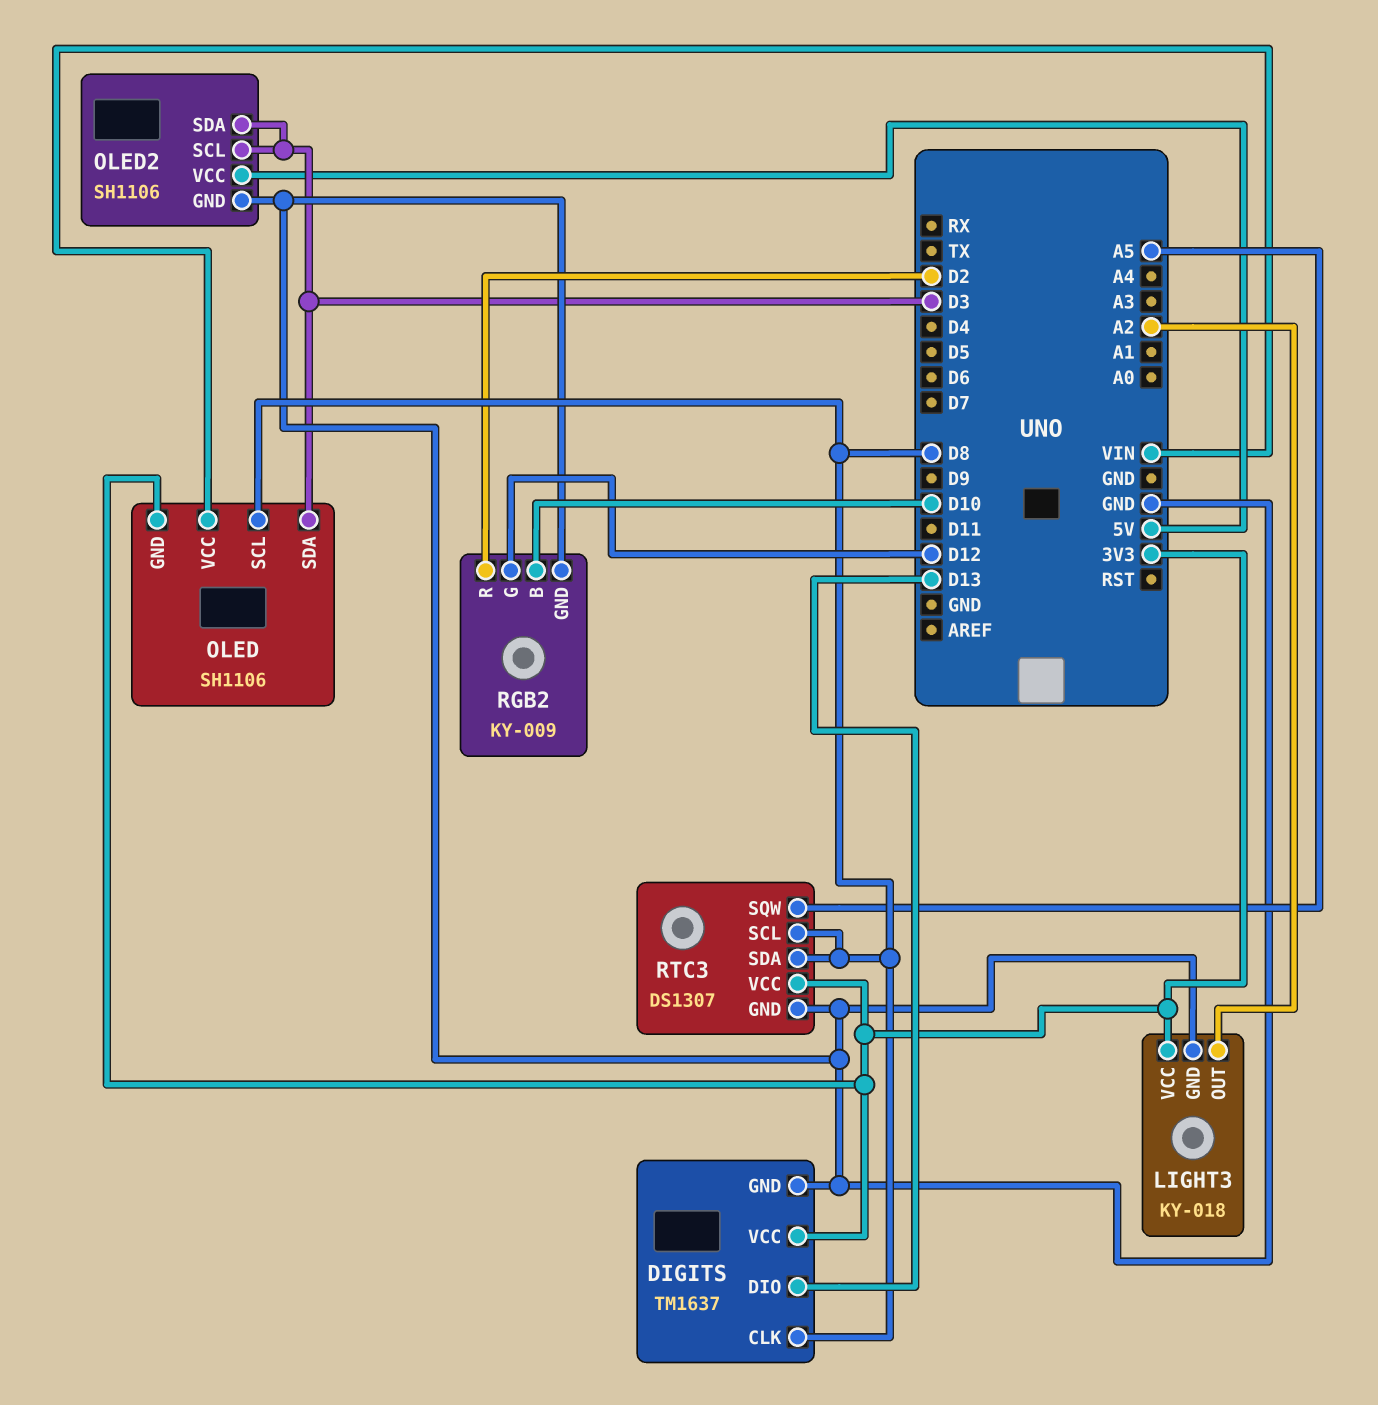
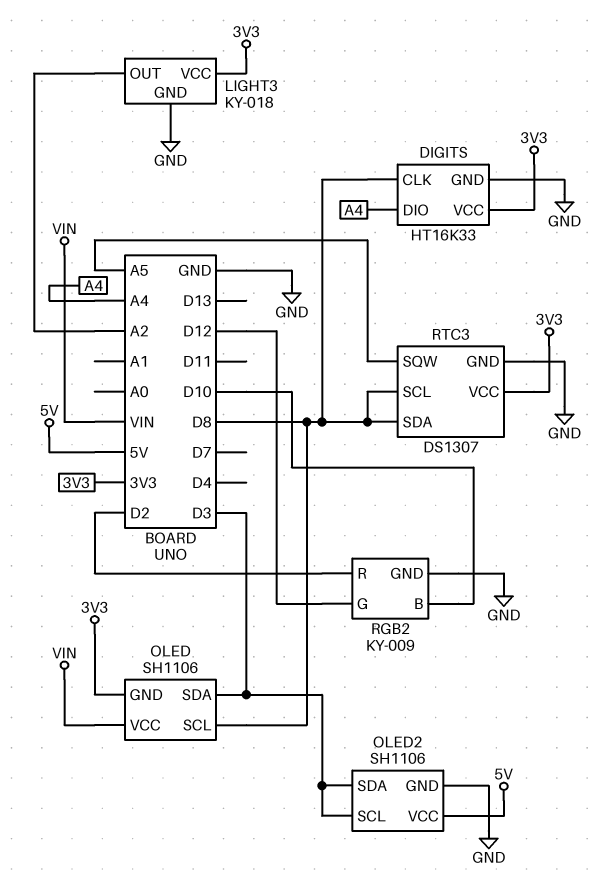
DIGITS: TM1637 -> HT16K33
DIGITS pin DIO: D13 -> A4

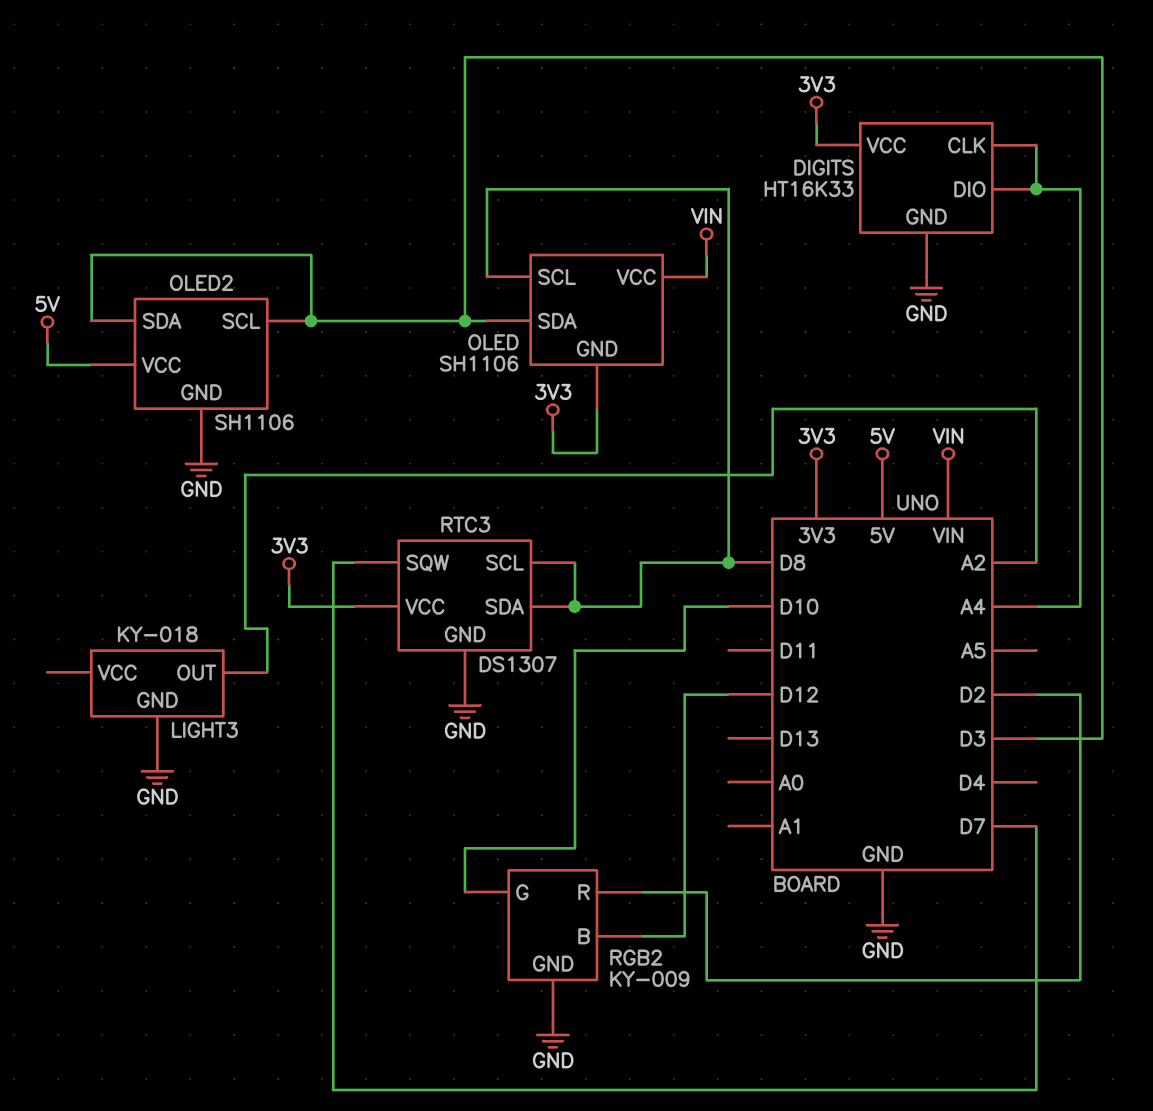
DIGITS pin CLK: D8 -> A4
LIGHT3 pin VCC: 3V3 -> none
RGB2 pin B: D10 -> D12
RGB2 pin G: D12 -> D10
RTC3 pin SQW: A5 -> D7

